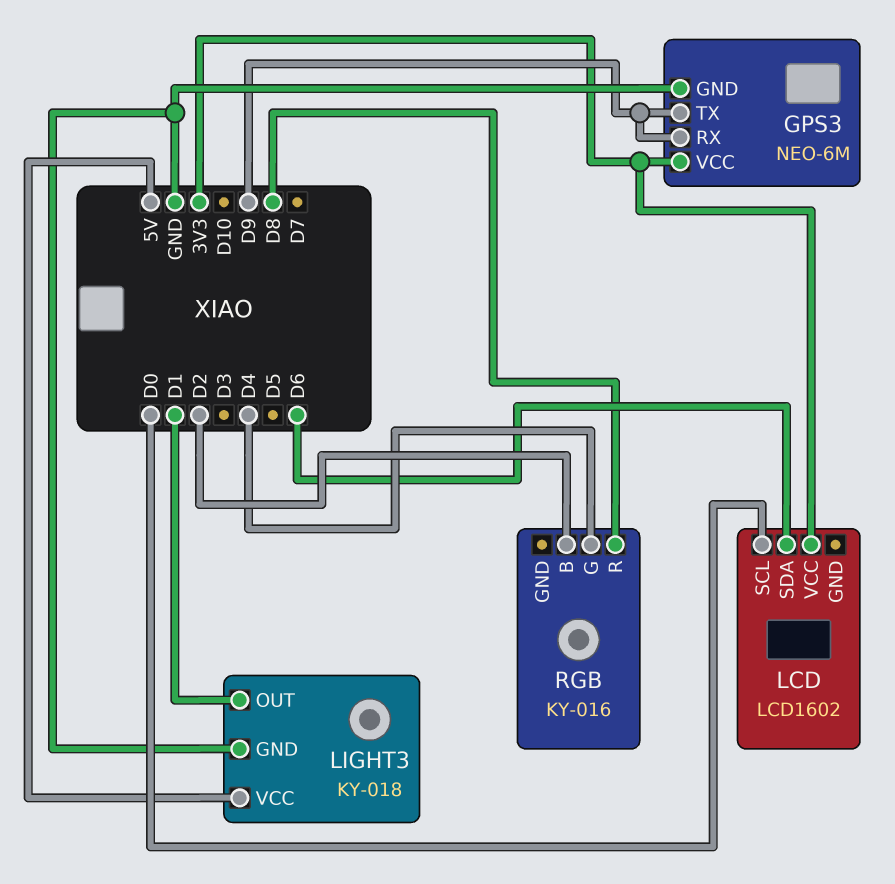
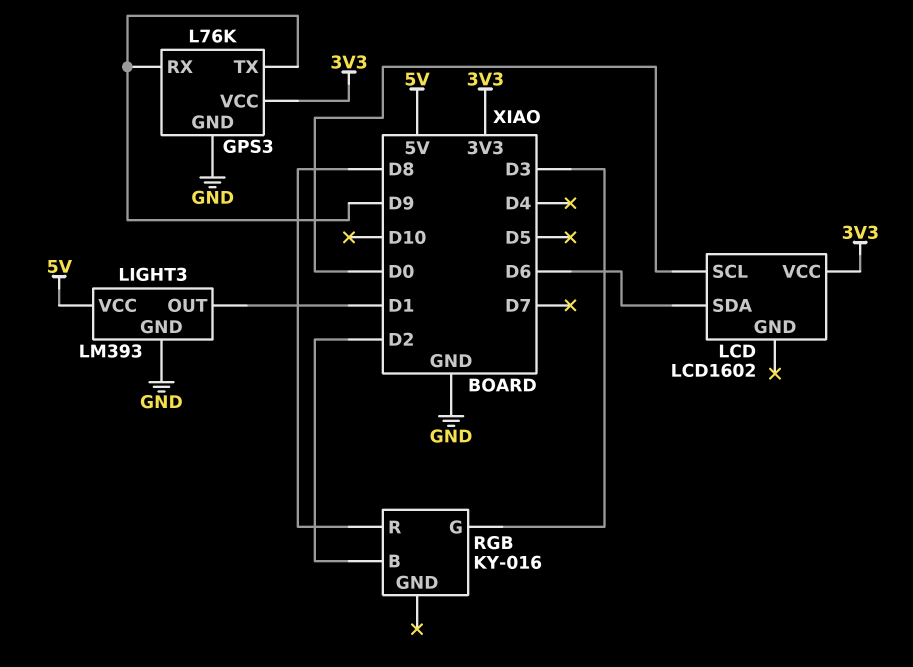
GPS3: NEO-6M -> L76K
LIGHT3: KY-018 -> LM393
RGB pin G: D4 -> D3

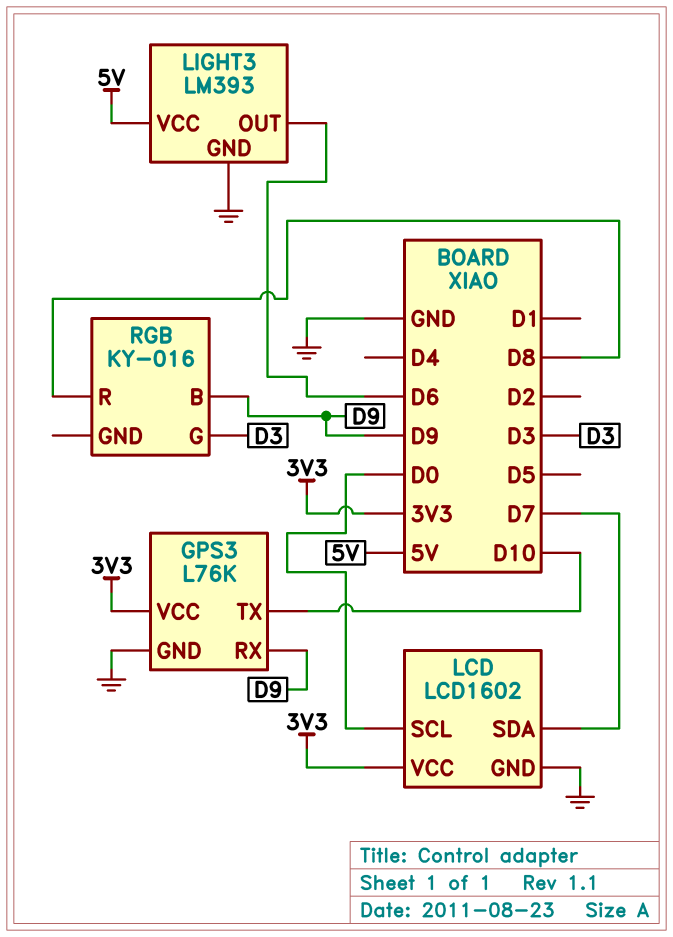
GPS3 pin TX: D9 -> D10
LCD pin GND: none -> GND
LCD pin SDA: D6 -> D7
LIGHT3 pin OUT: D1 -> D6
RGB pin B: D2 -> D9

